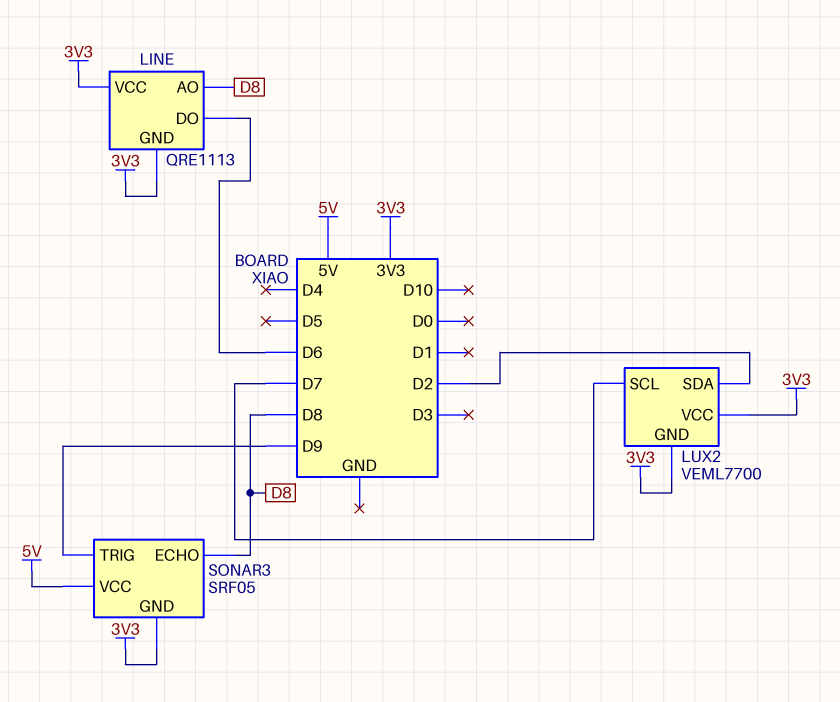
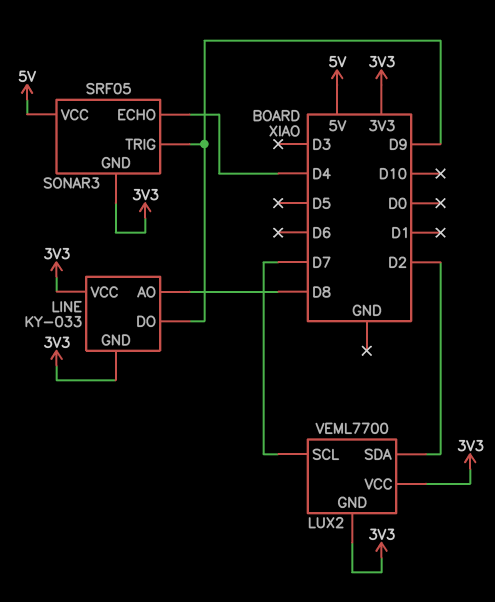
LINE: QRE1113 -> KY-033
LINE pin DO: D6 -> D9
SONAR3 pin ECHO: D8 -> D4

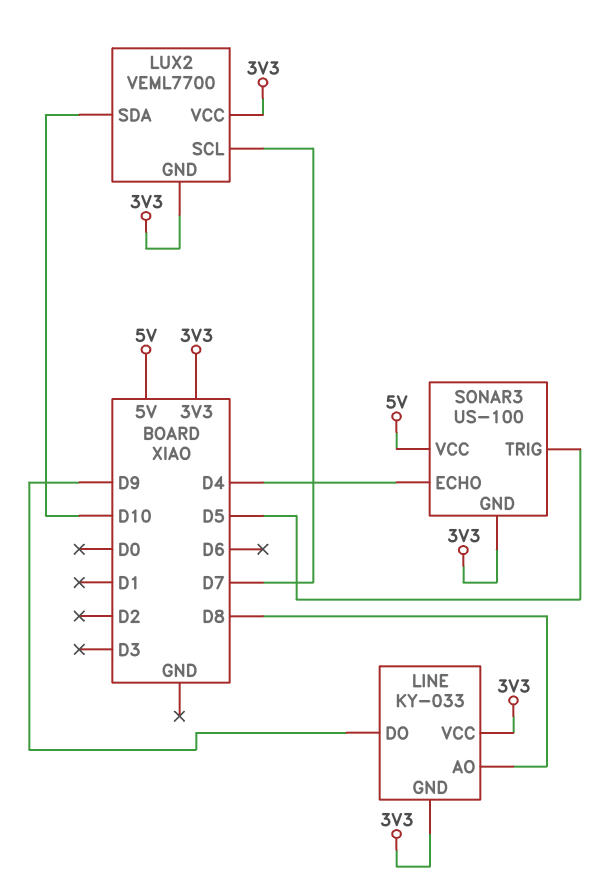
LUX2 pin SDA: D2 -> D10
SONAR3: SRF05 -> US-100
SONAR3 pin TRIG: D9 -> D5

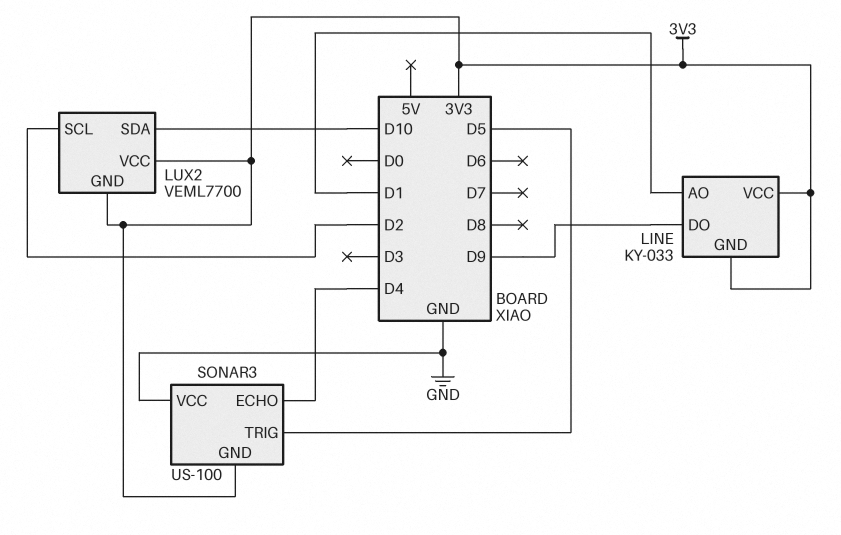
LINE pin AO: D8 -> D1
LUX2 pin SCL: D7 -> D2
SONAR3 pin VCC: 5V -> GND

